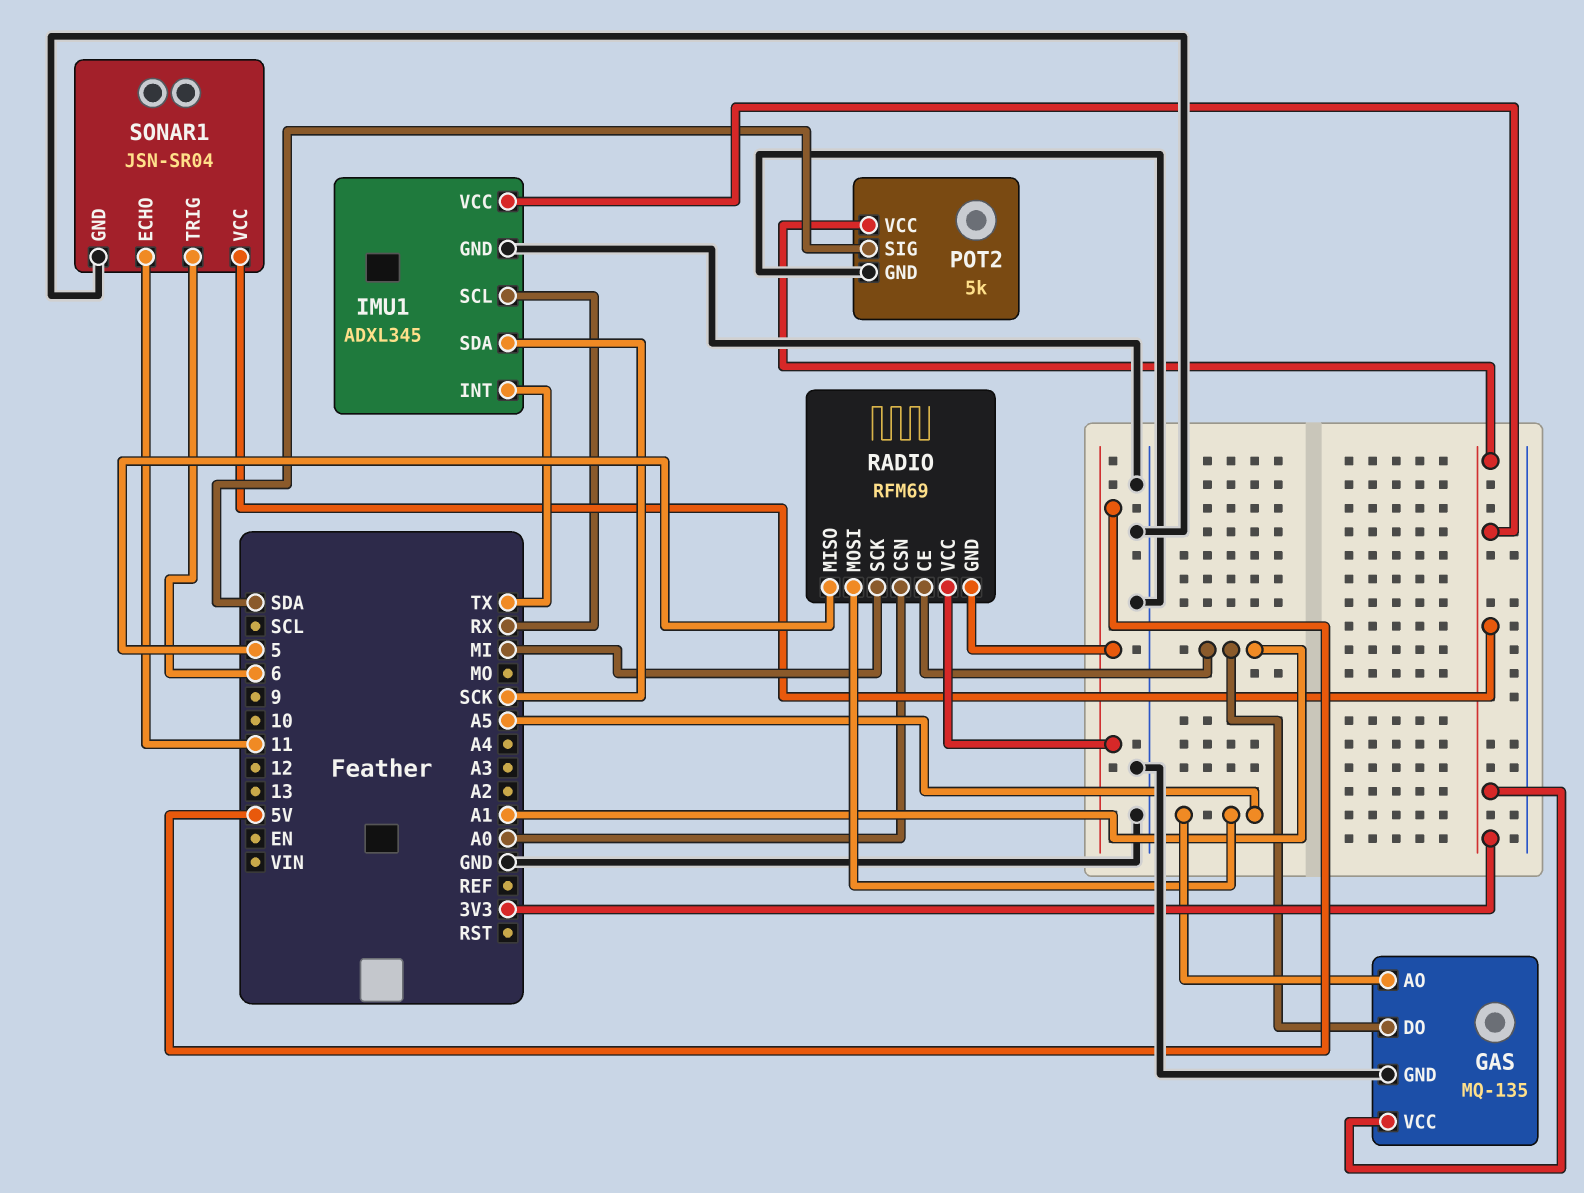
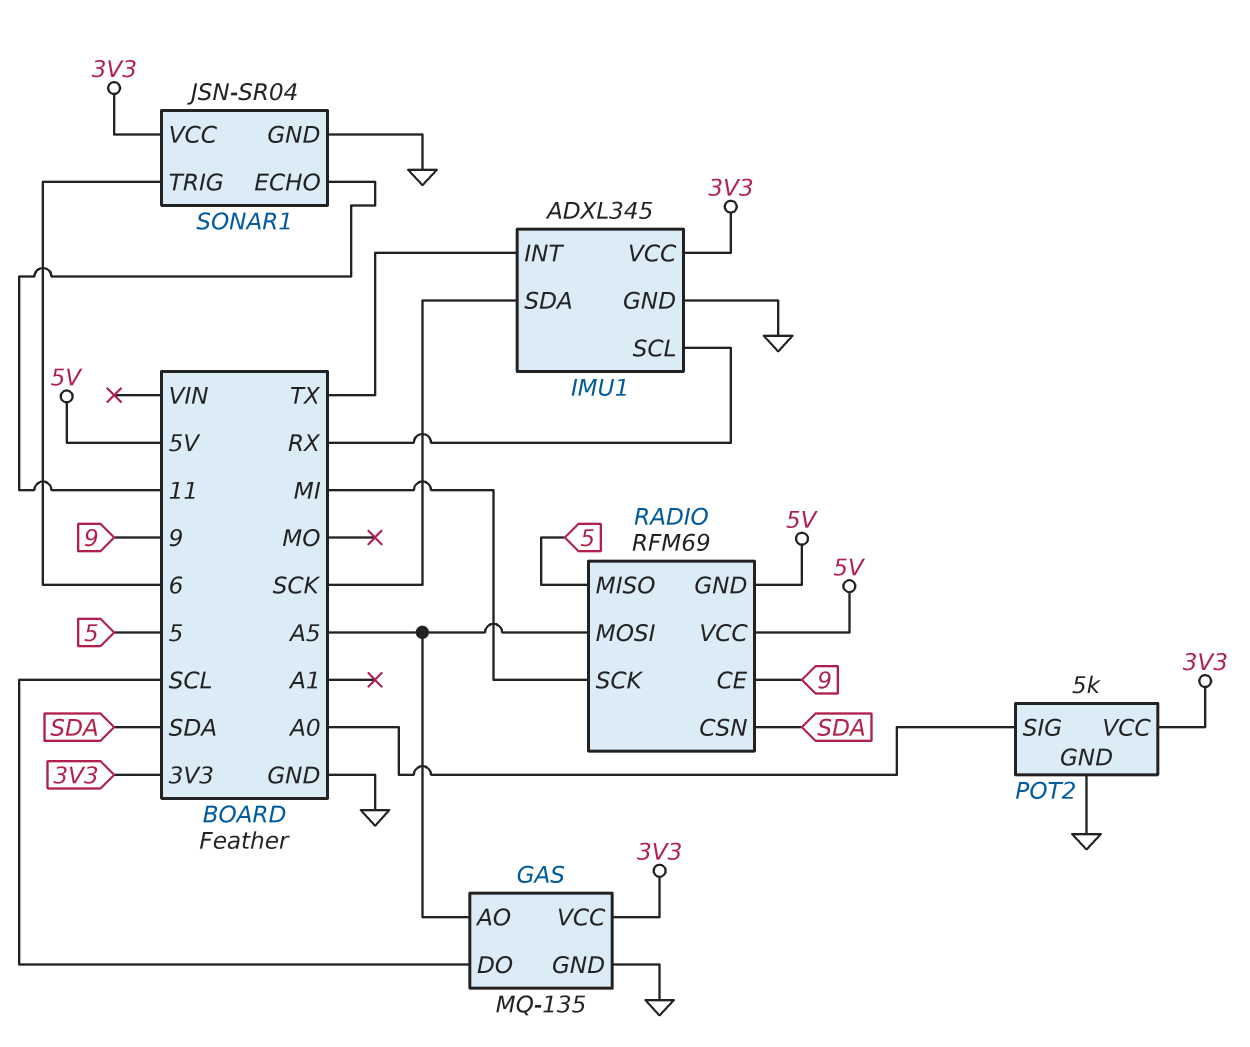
GAS pin DO: A1 -> SCL
POT2 pin SIG: SDA -> A0
RADIO pin CE: A1 -> 9
RADIO pin CSN: A0 -> SDA

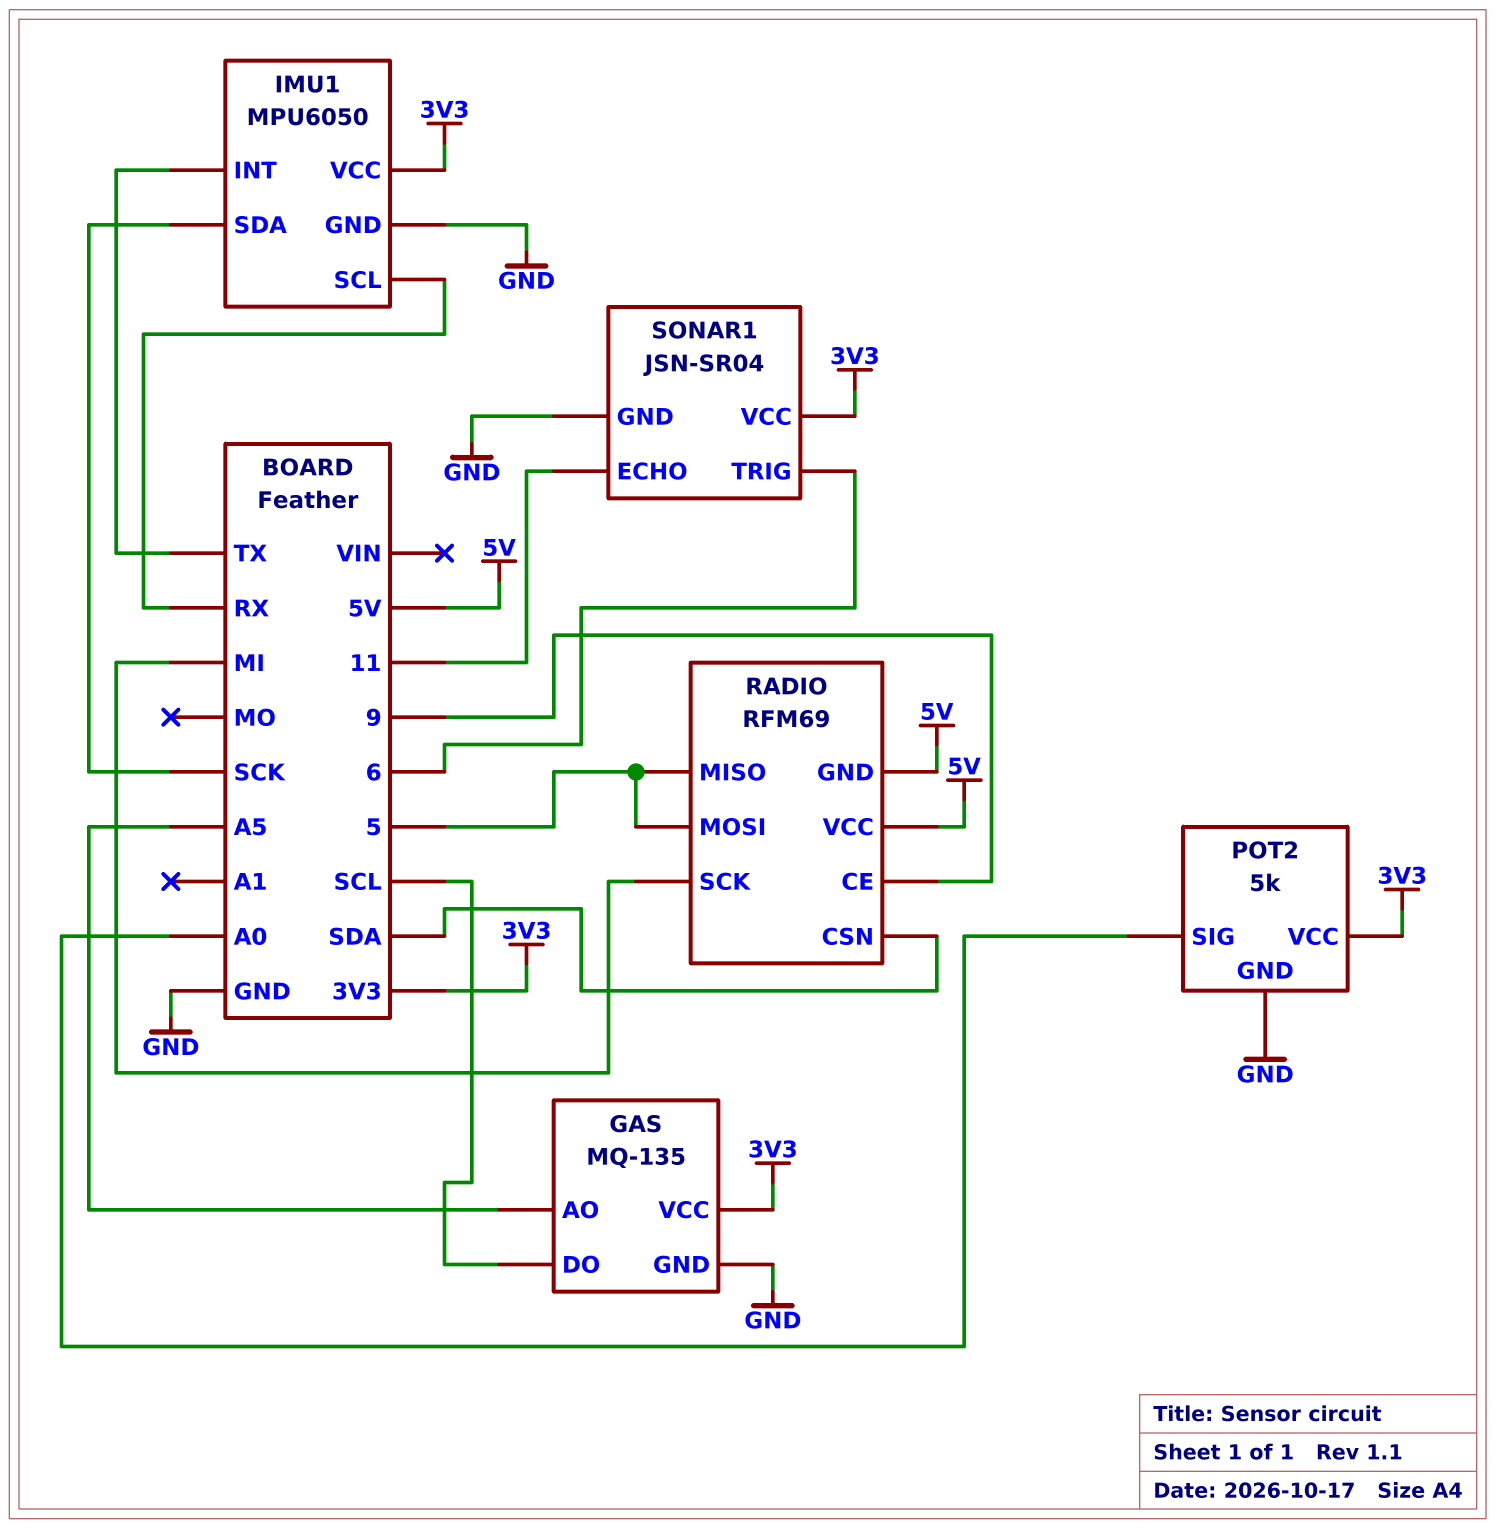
IMU1: ADXL345 -> MPU6050
RADIO pin MOSI: A5 -> 5

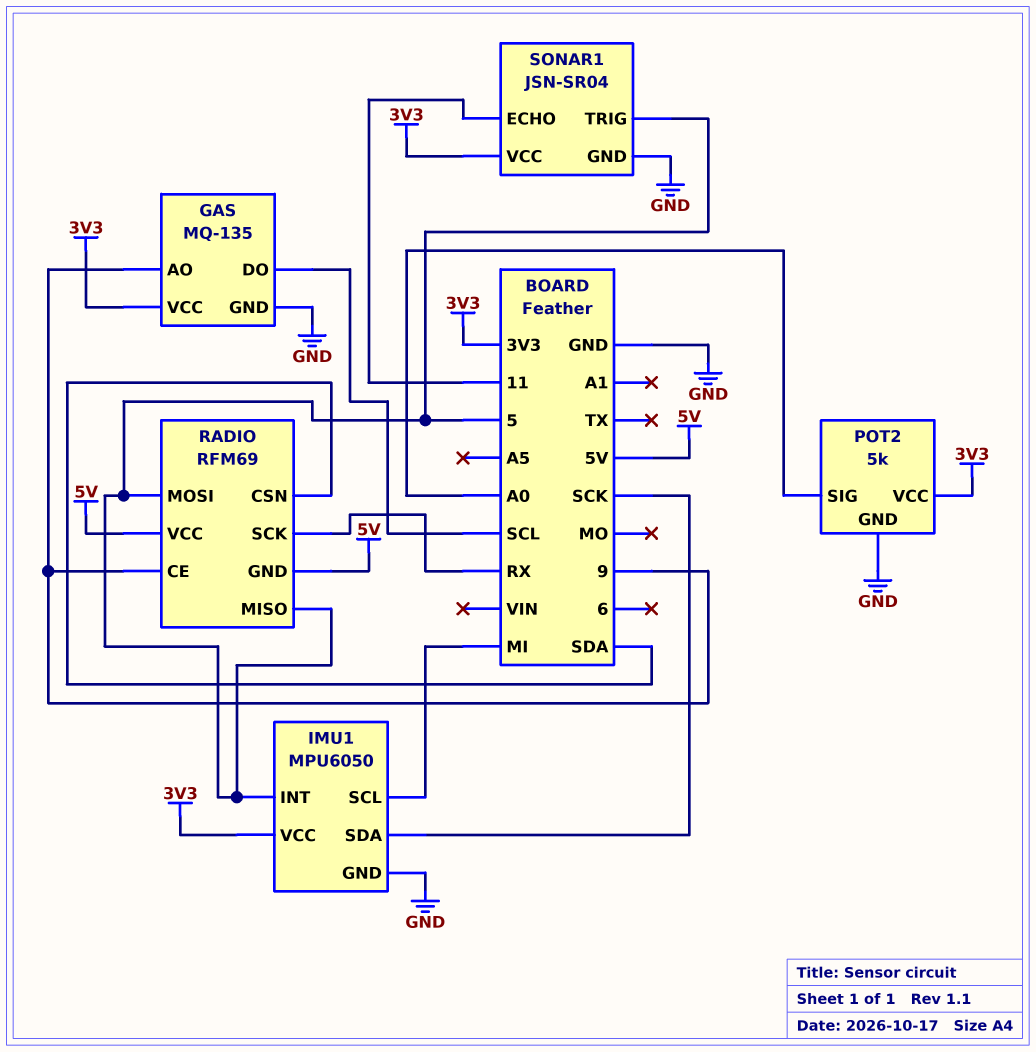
GAS pin AO: A5 -> 9
IMU1 pin INT: TX -> 5
IMU1 pin SCL: RX -> MI
RADIO pin SCK: MI -> RX
SONAR1 pin TRIG: 6 -> 5

